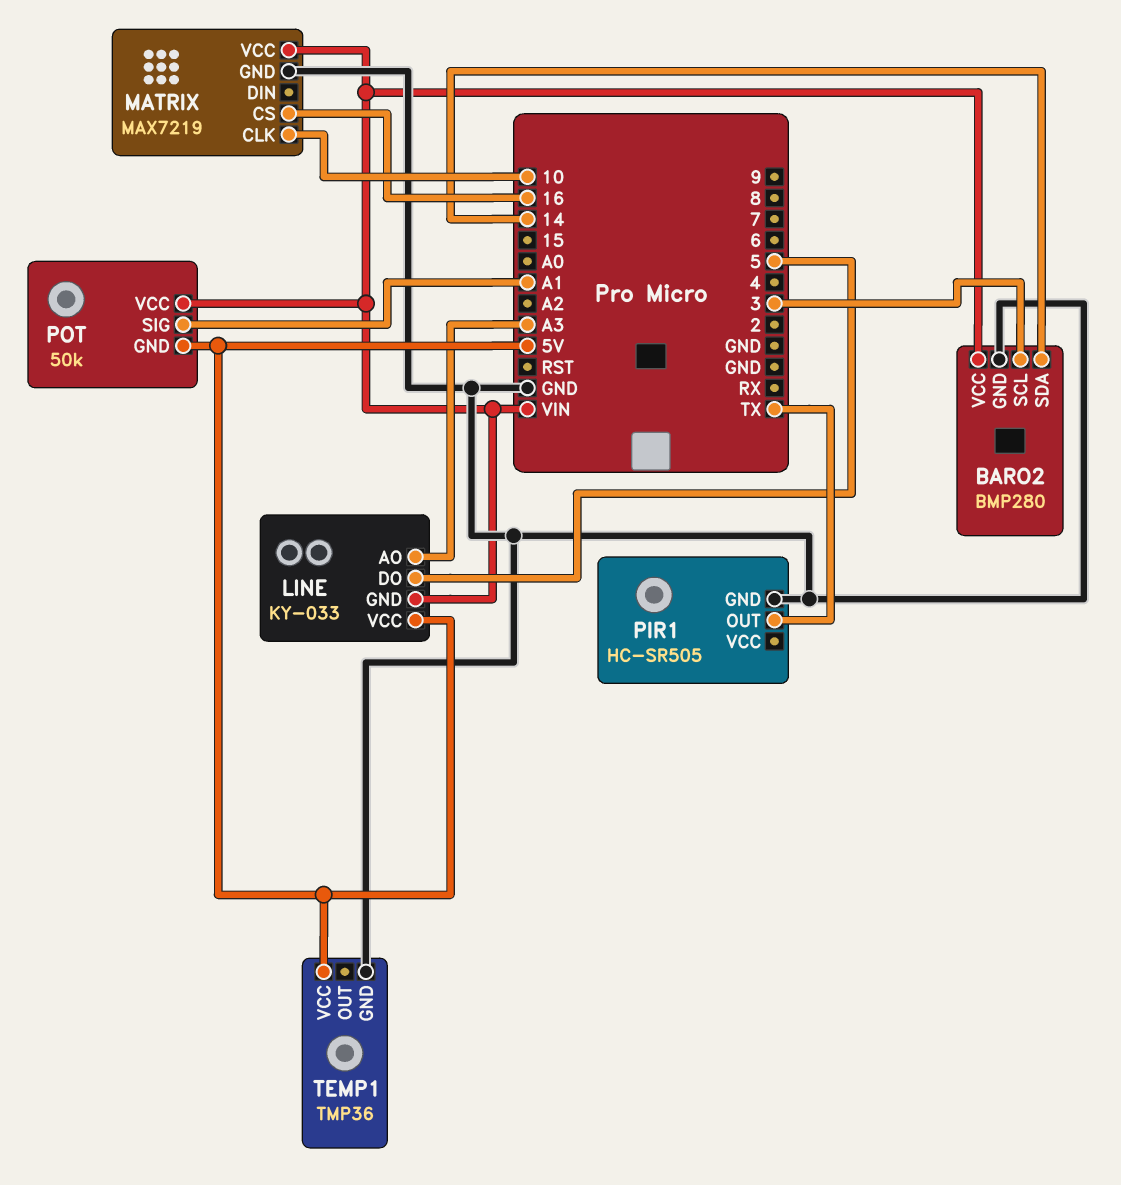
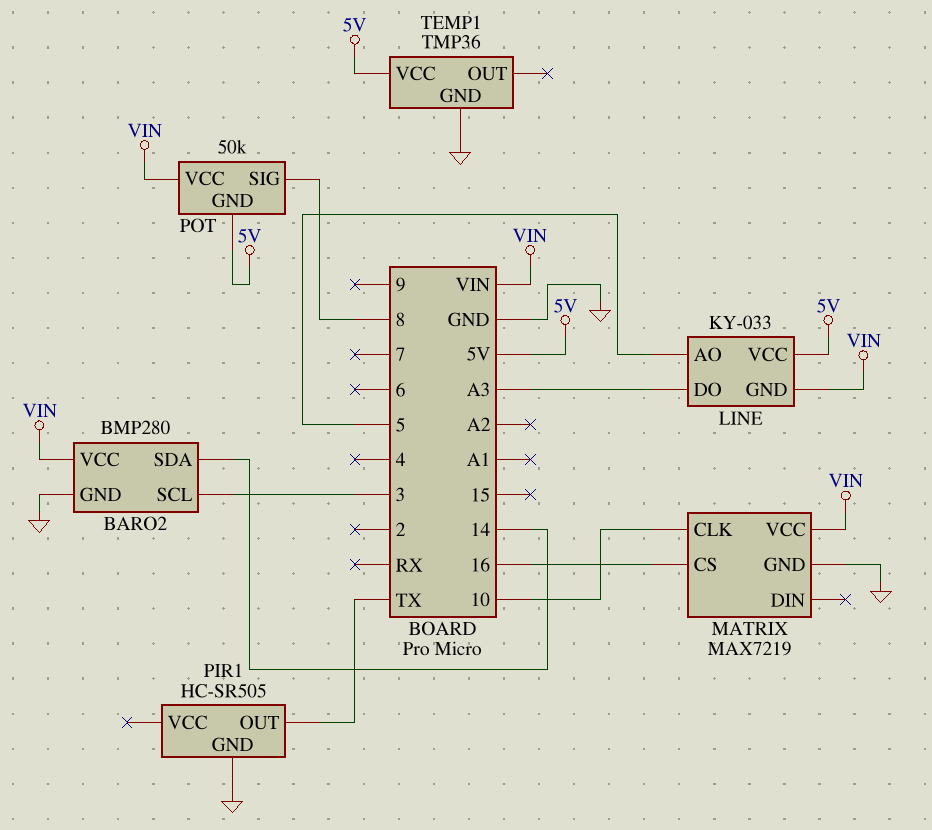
LINE pin AO: A3 -> 5
LINE pin DO: 5 -> A3
POT pin SIG: A1 -> 8

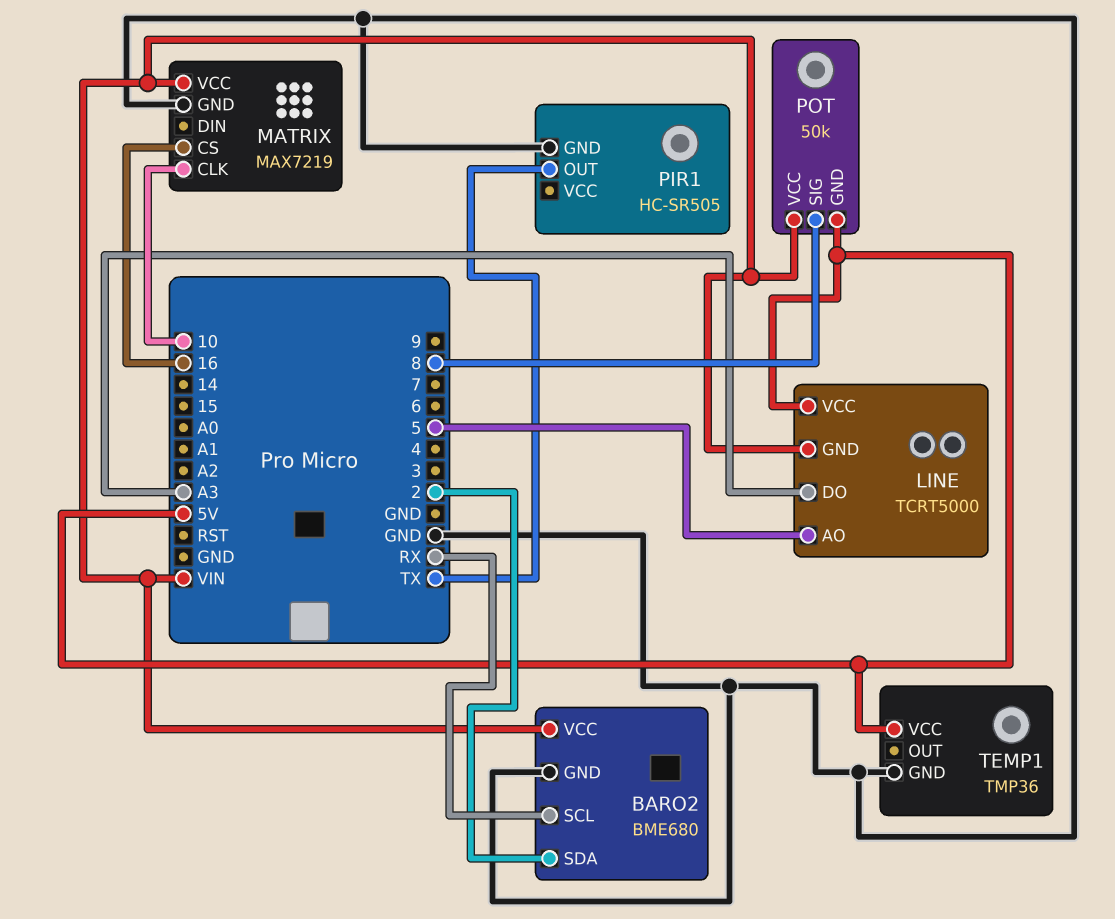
BARO2: BMP280 -> BME680
BARO2 pin SCL: 3 -> RX
BARO2 pin SDA: 14 -> 2
LINE: KY-033 -> TCRT5000

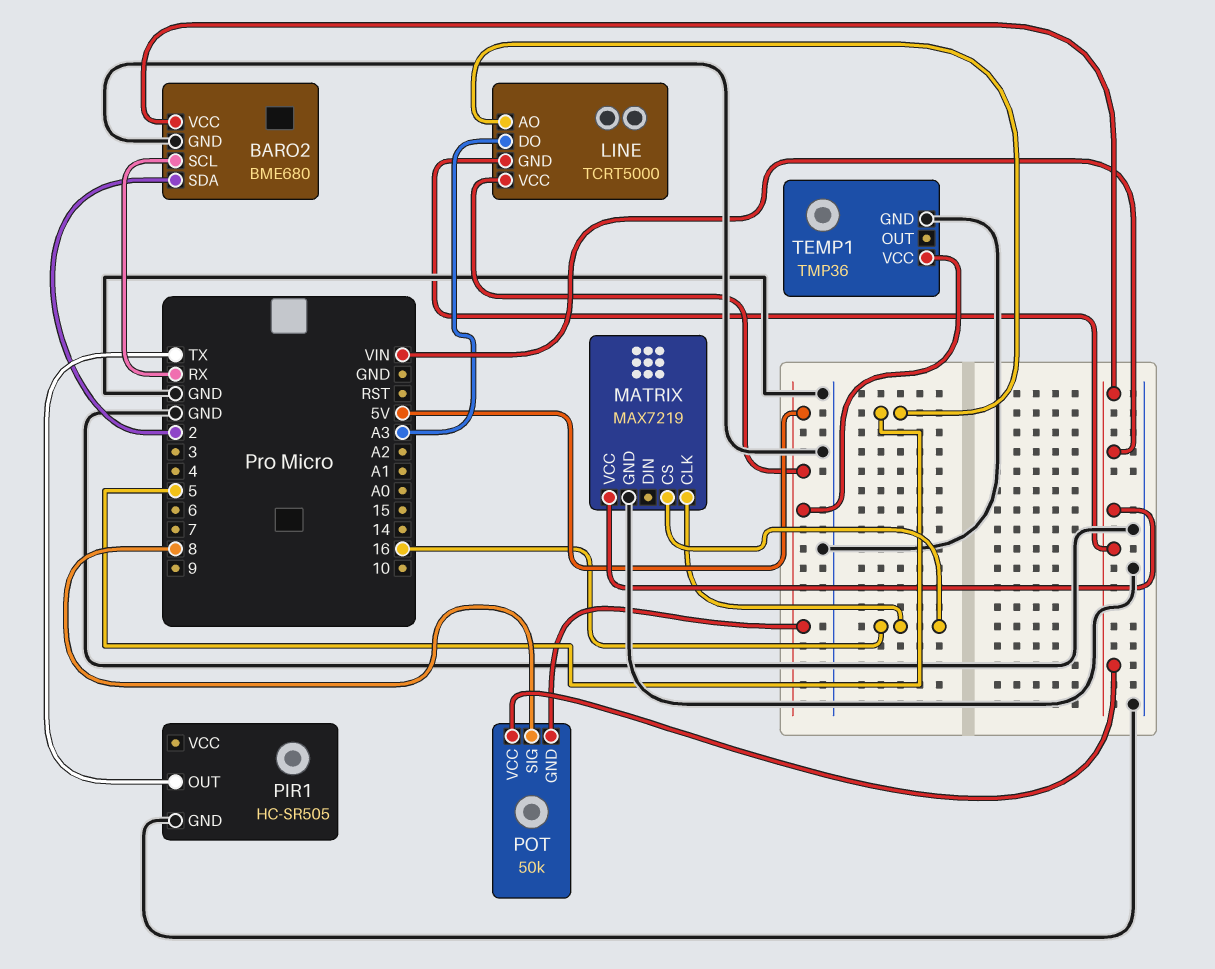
MATRIX pin CLK: 10 -> 16

